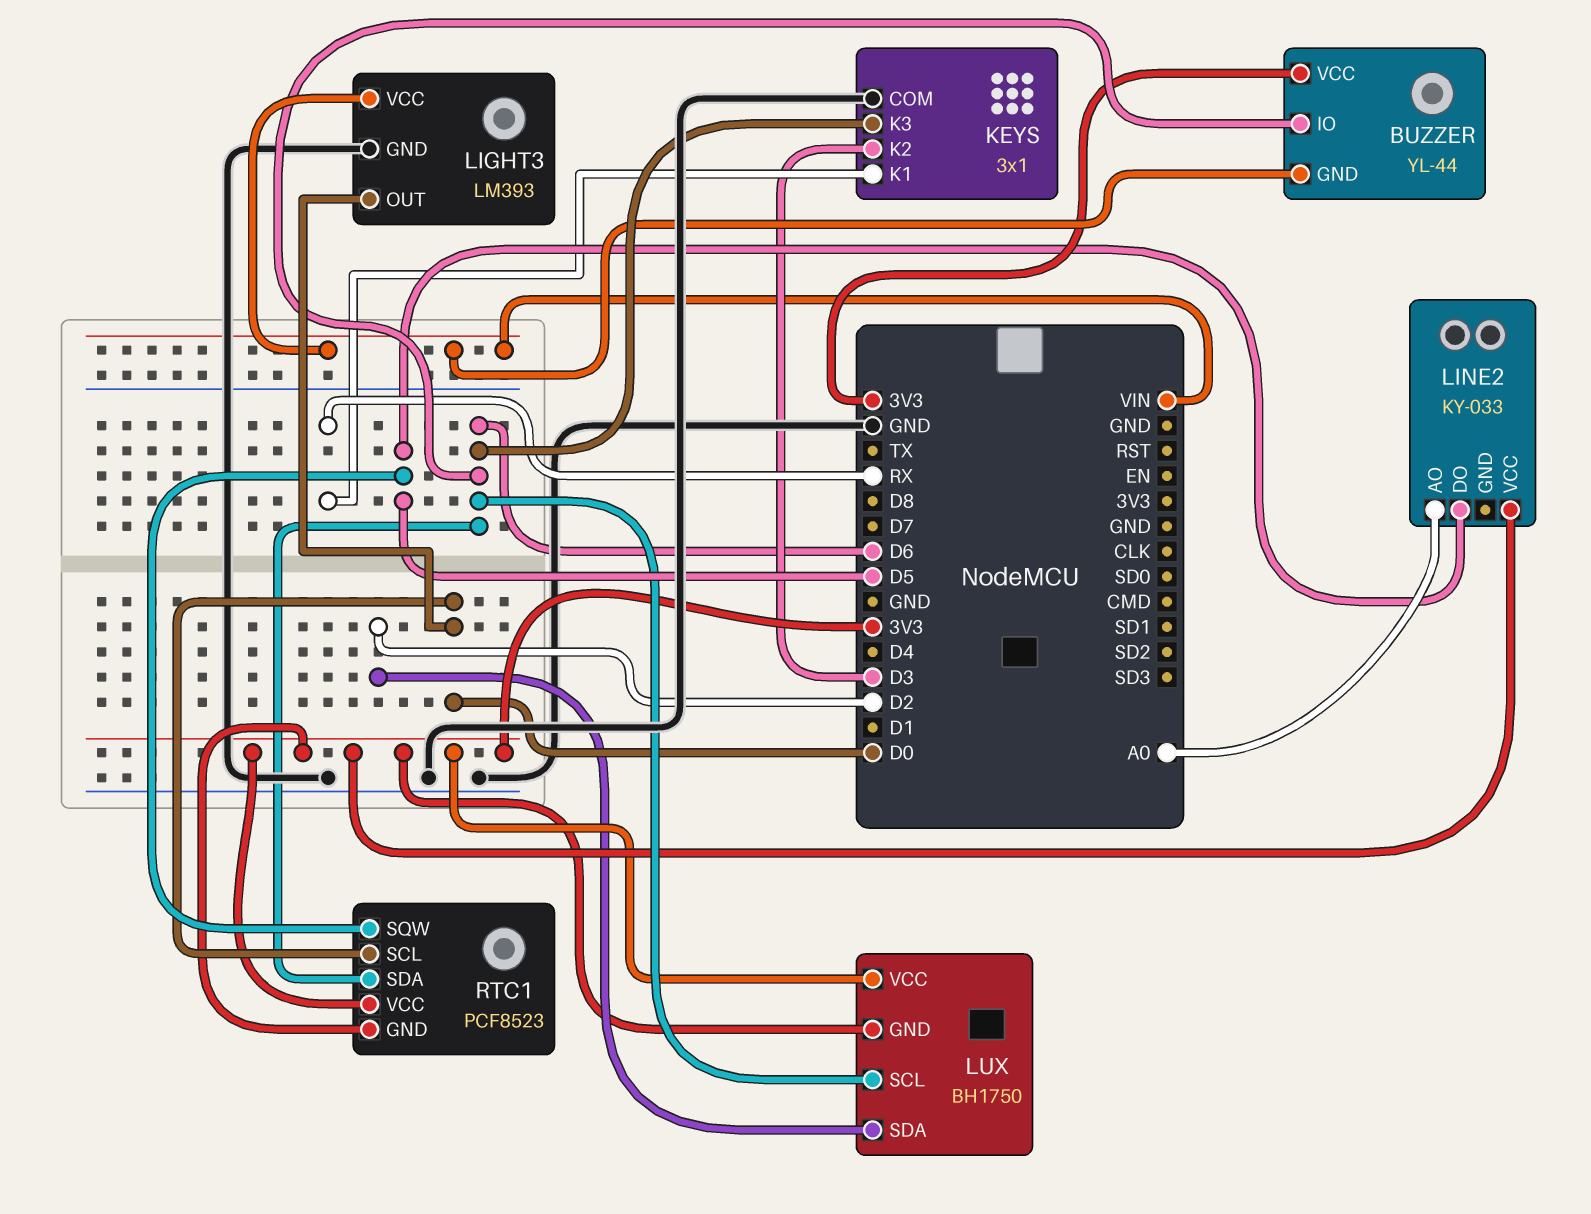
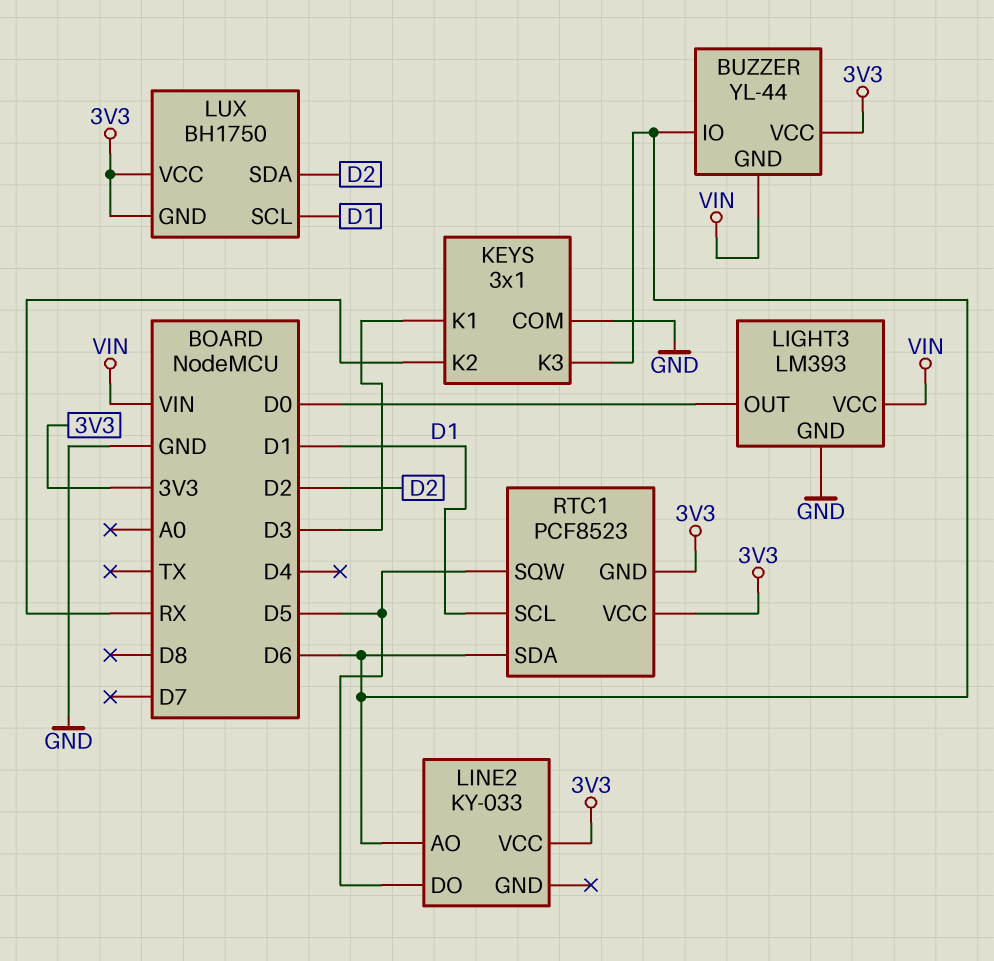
KEYS pin K1: RX -> D3
KEYS pin K2: D3 -> RX
LINE2 pin AO: A0 -> D6
LUX pin SCL: D6 -> D1
RTC1 pin SCL: D0 -> D1

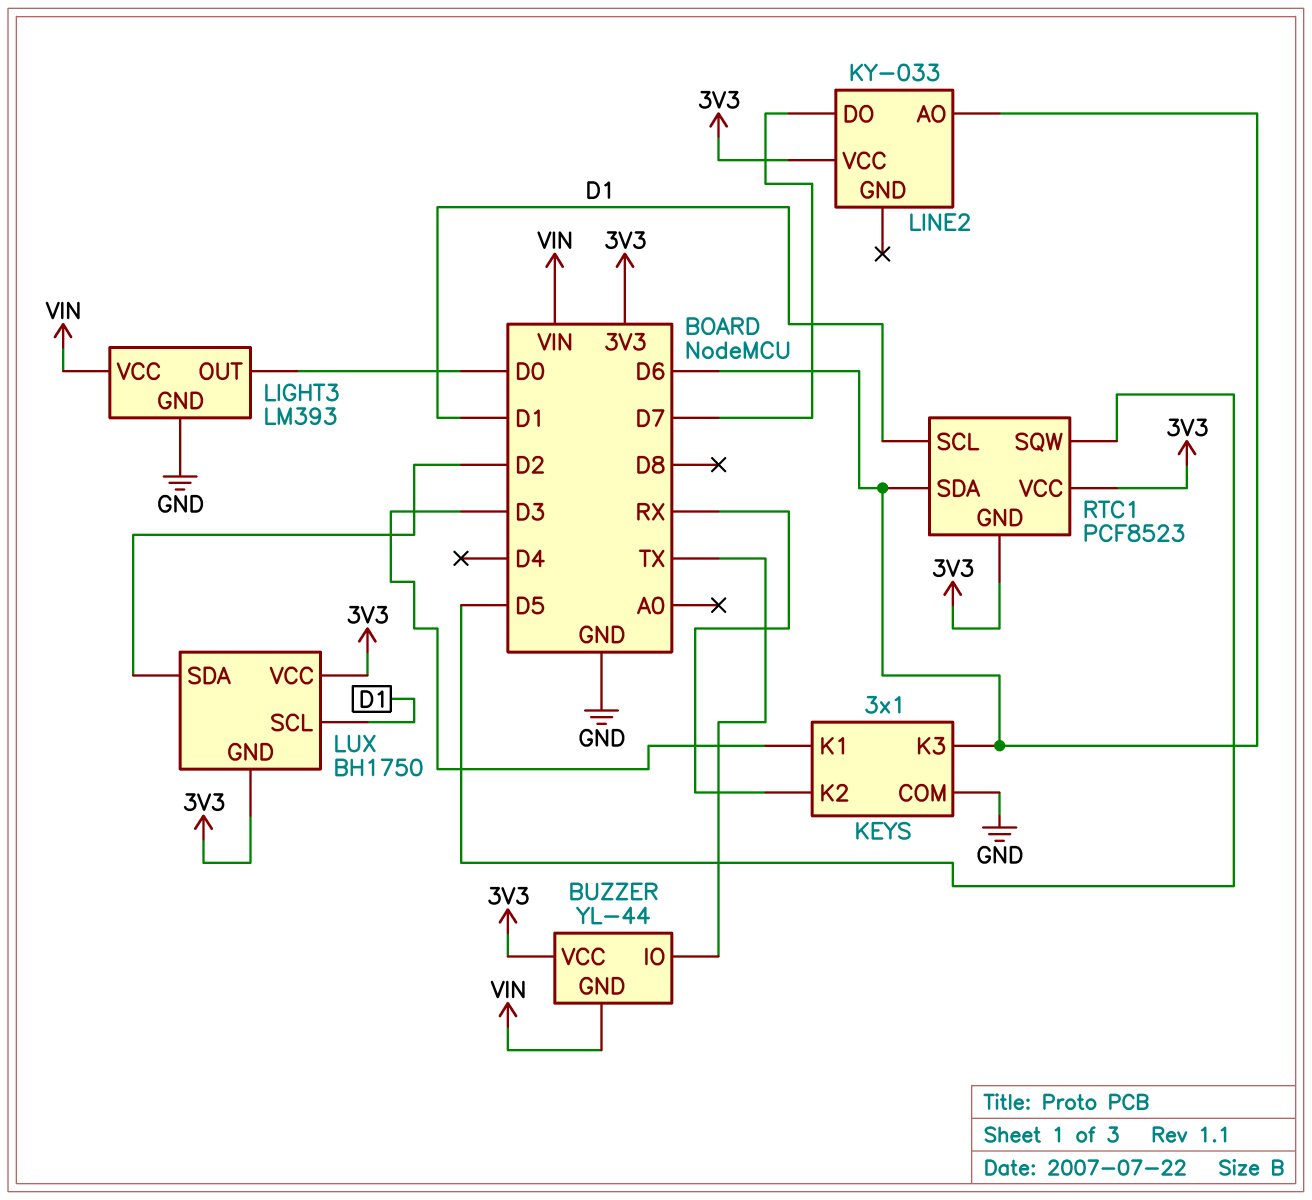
BUZZER pin IO: D6 -> TX
LINE2 pin DO: D5 -> D7

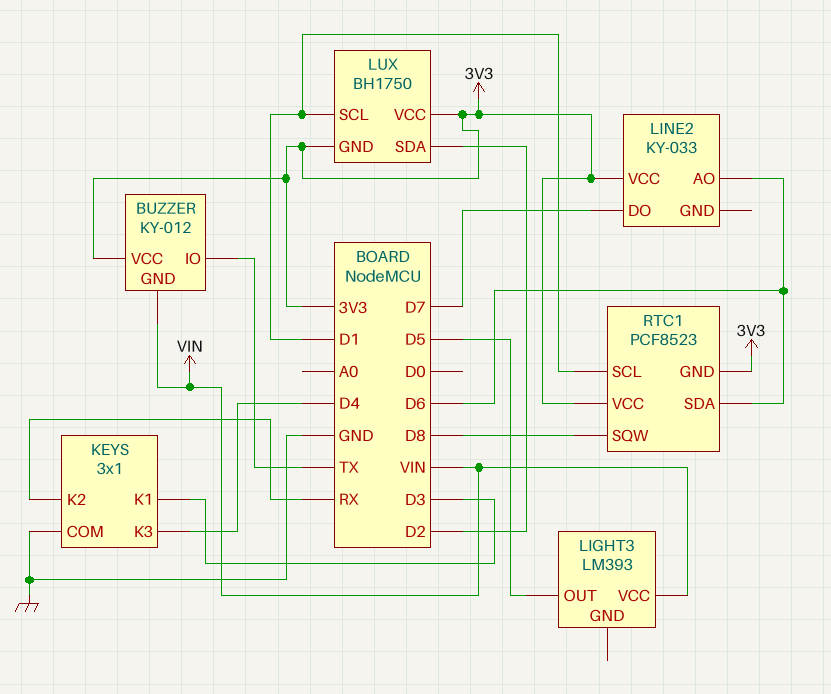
BUZZER: YL-44 -> KY-012
KEYS pin K3: D6 -> D4
LIGHT3 pin GND: GND -> none
LIGHT3 pin OUT: D0 -> D5
RTC1 pin SQW: D5 -> D8

